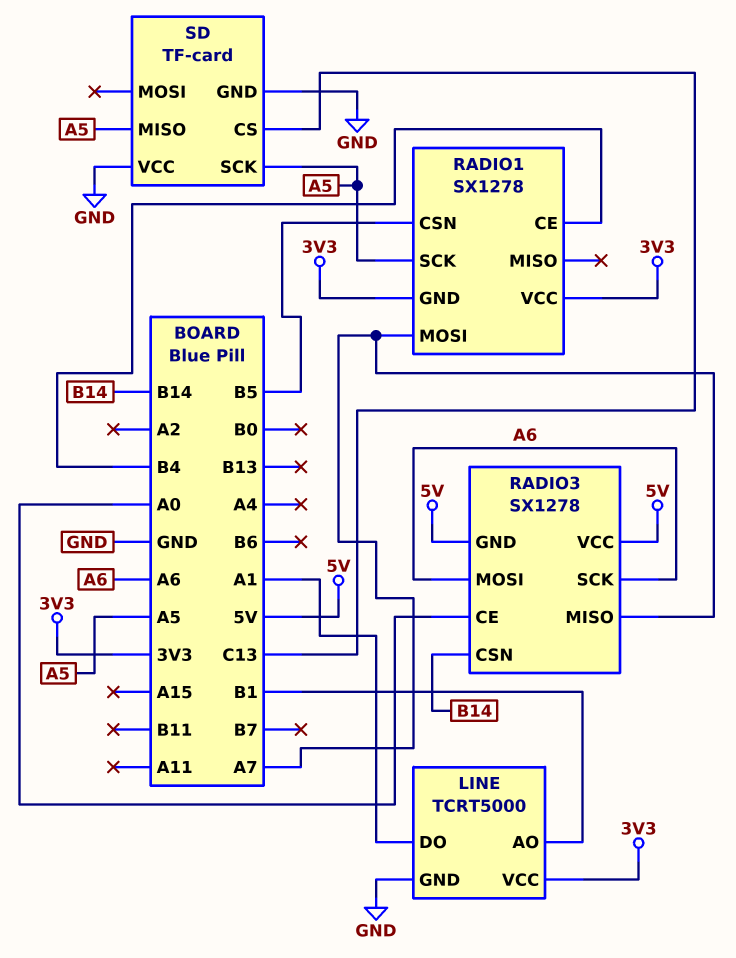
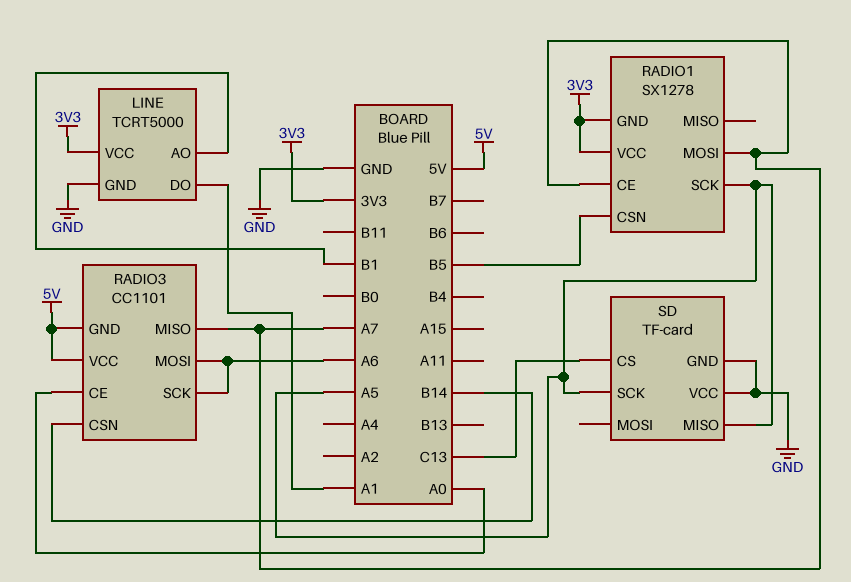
RADIO1 pin CE: B4 -> A7
RADIO3: SX1278 -> CC1101

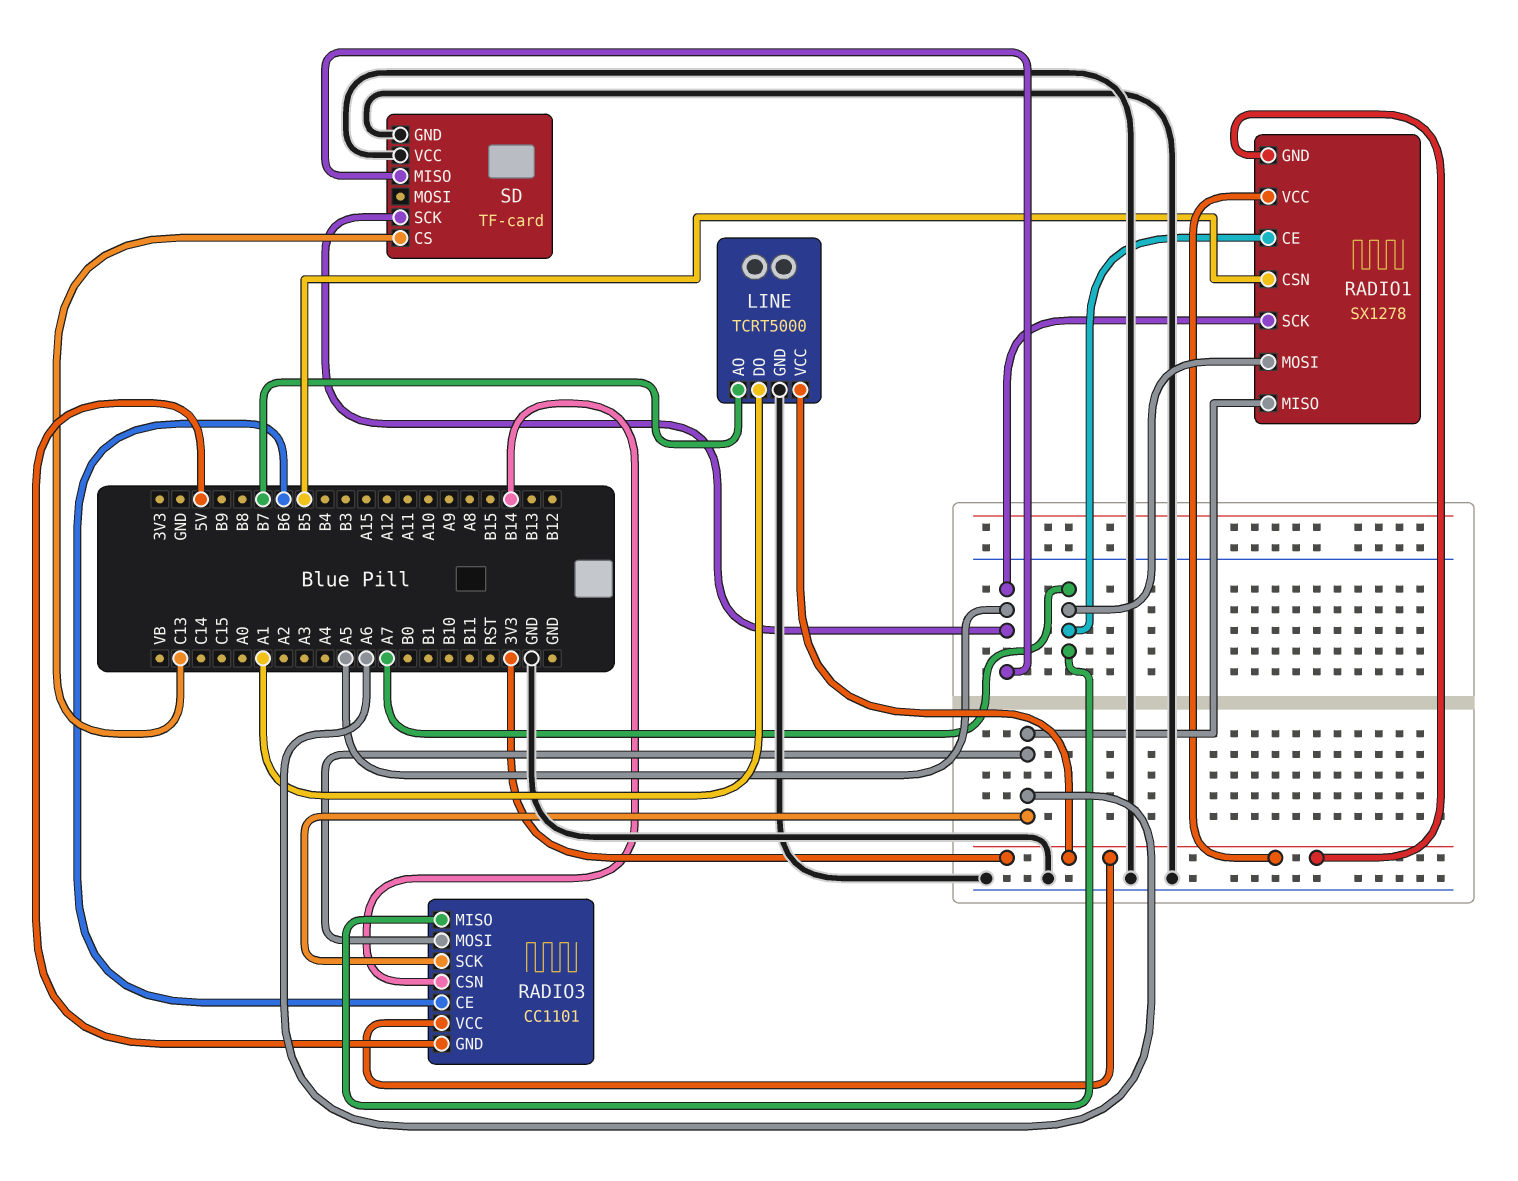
LINE pin AO: B1 -> B7
RADIO1 pin MISO: none -> A6
RADIO3 pin CE: A0 -> B6
RADIO3 pin VCC: 5V -> 3V3

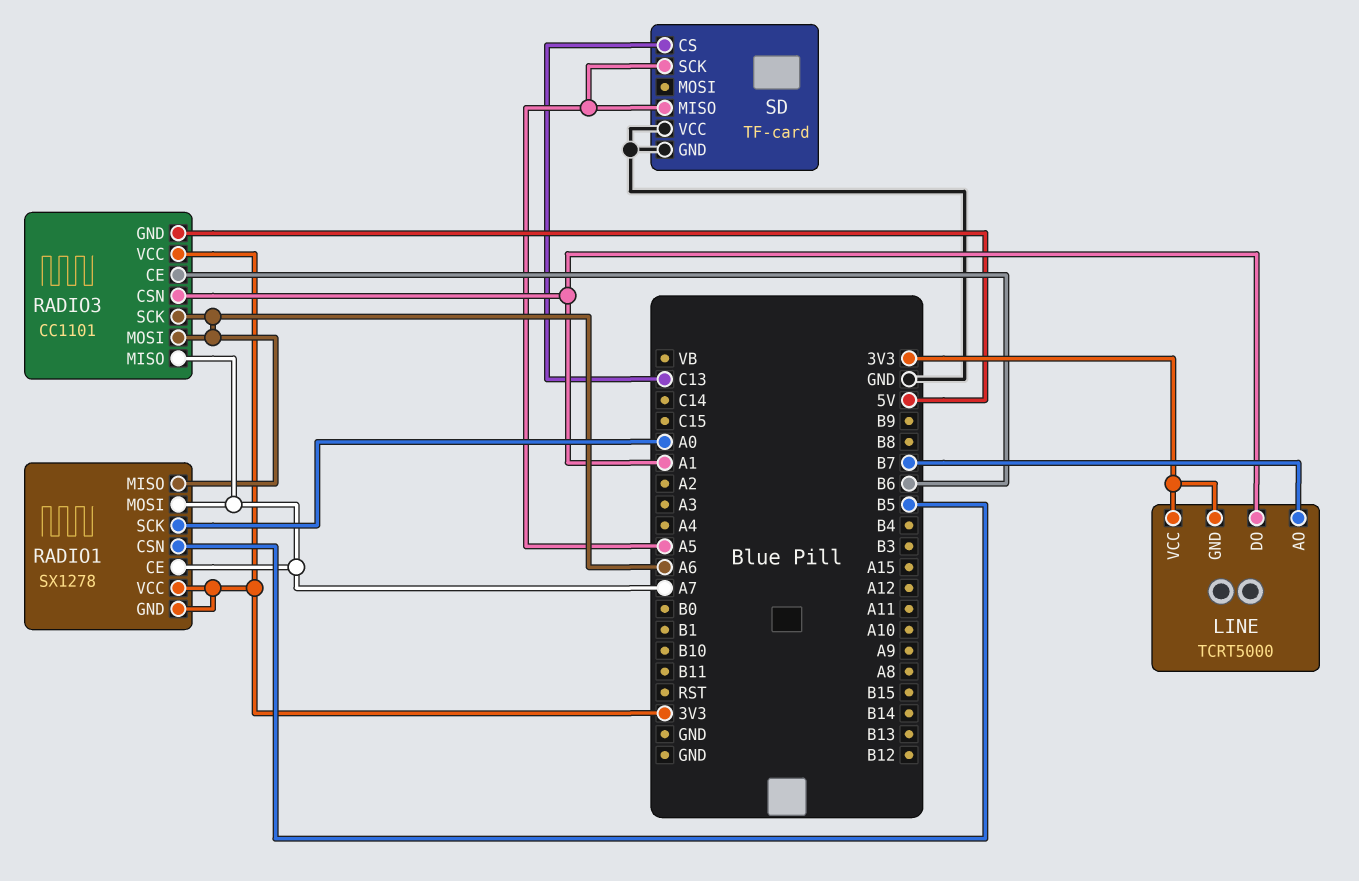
LINE pin GND: GND -> 3V3
RADIO1 pin SCK: A5 -> A0
RADIO3 pin CSN: B14 -> A1

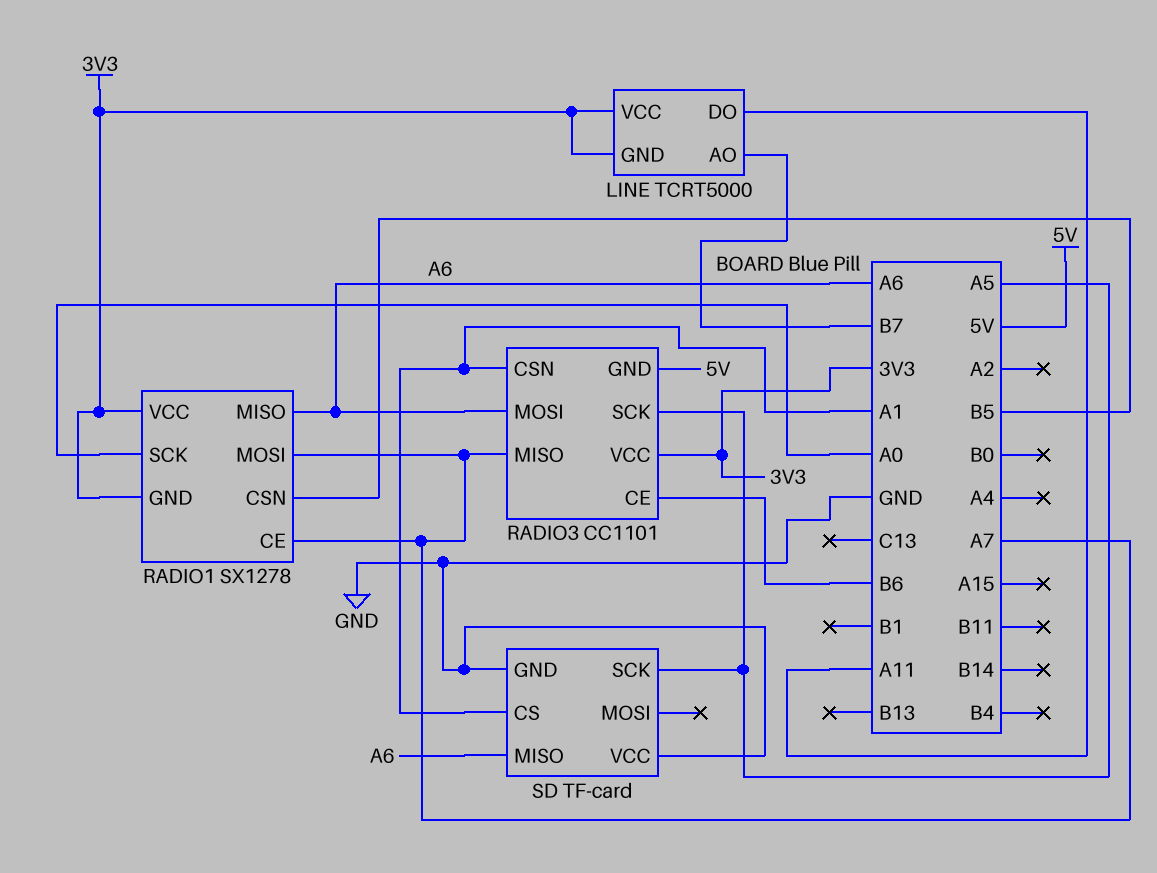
LINE pin DO: A1 -> A11
RADIO3 pin SCK: A6 -> A5
SD pin CS: C13 -> A1
SD pin MISO: A5 -> A6

